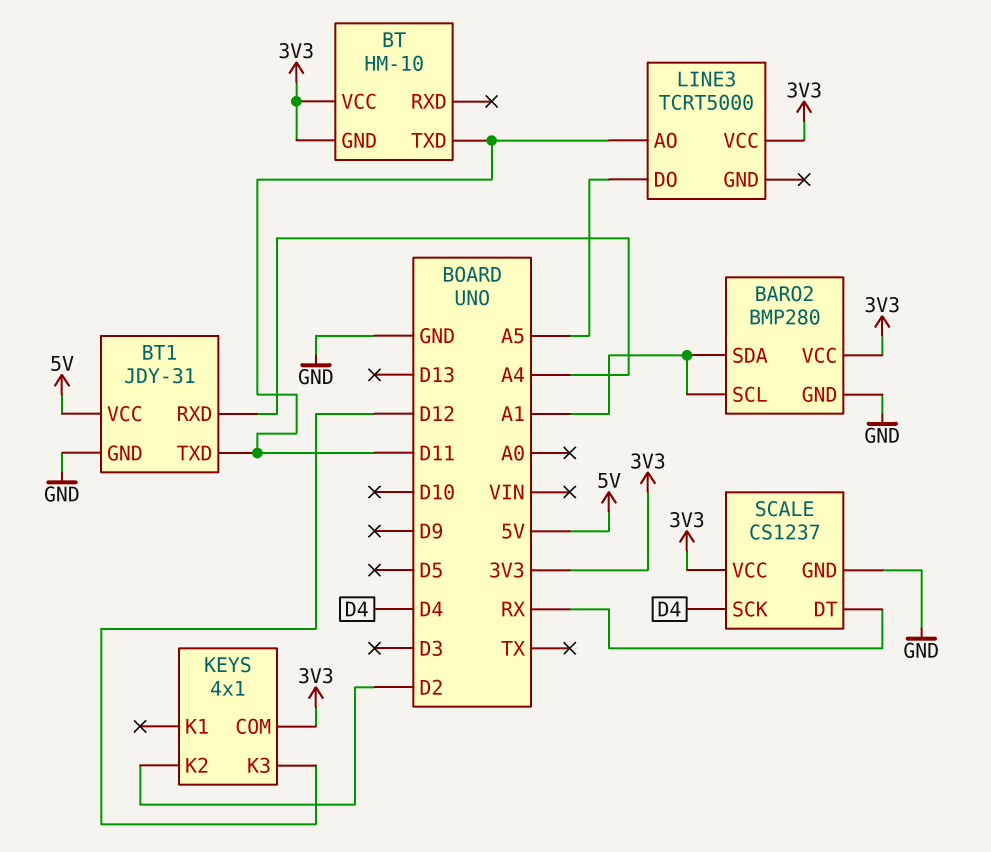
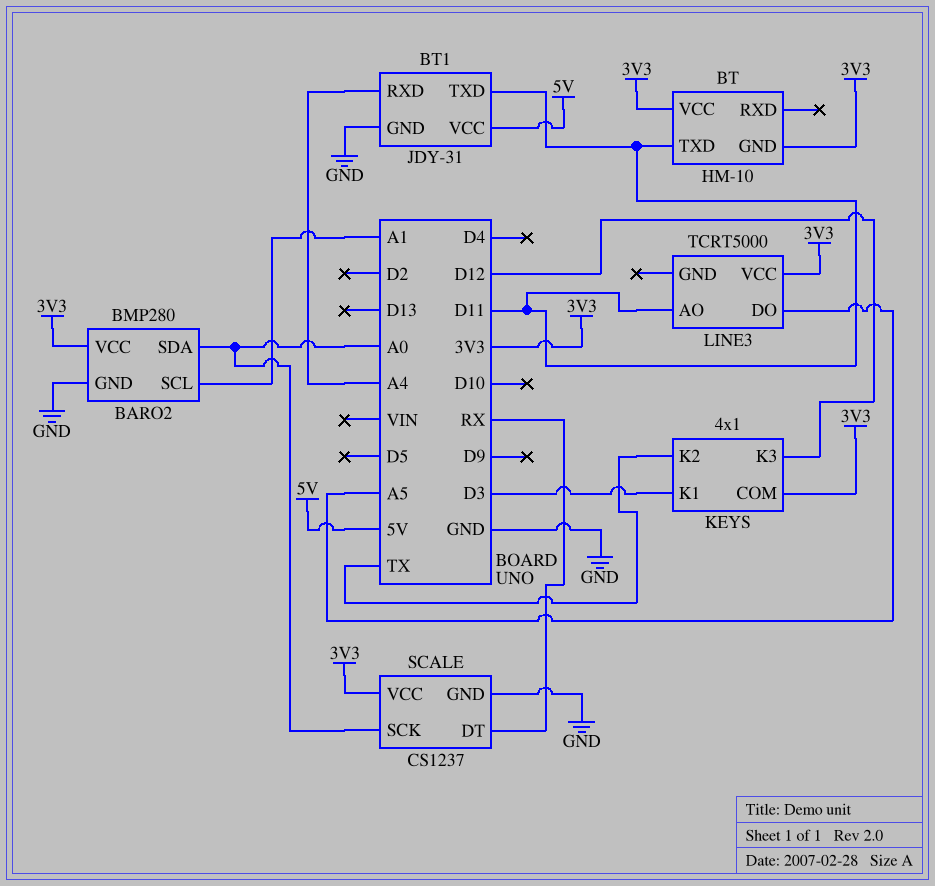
BARO2 pin SDA: A1 -> A0
KEYS pin K1: none -> D3
KEYS pin K2: D2 -> TX
SCALE pin SCK: D4 -> A0

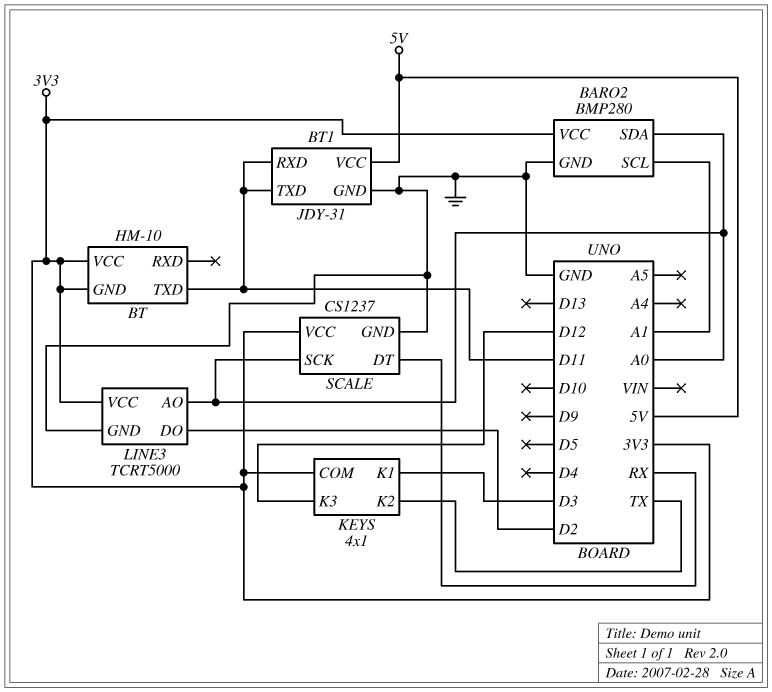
BT1 pin RXD: A4 -> D11
LINE3 pin AO: D11 -> A0
LINE3 pin DO: A5 -> D2
LINE3 pin GND: none -> GND

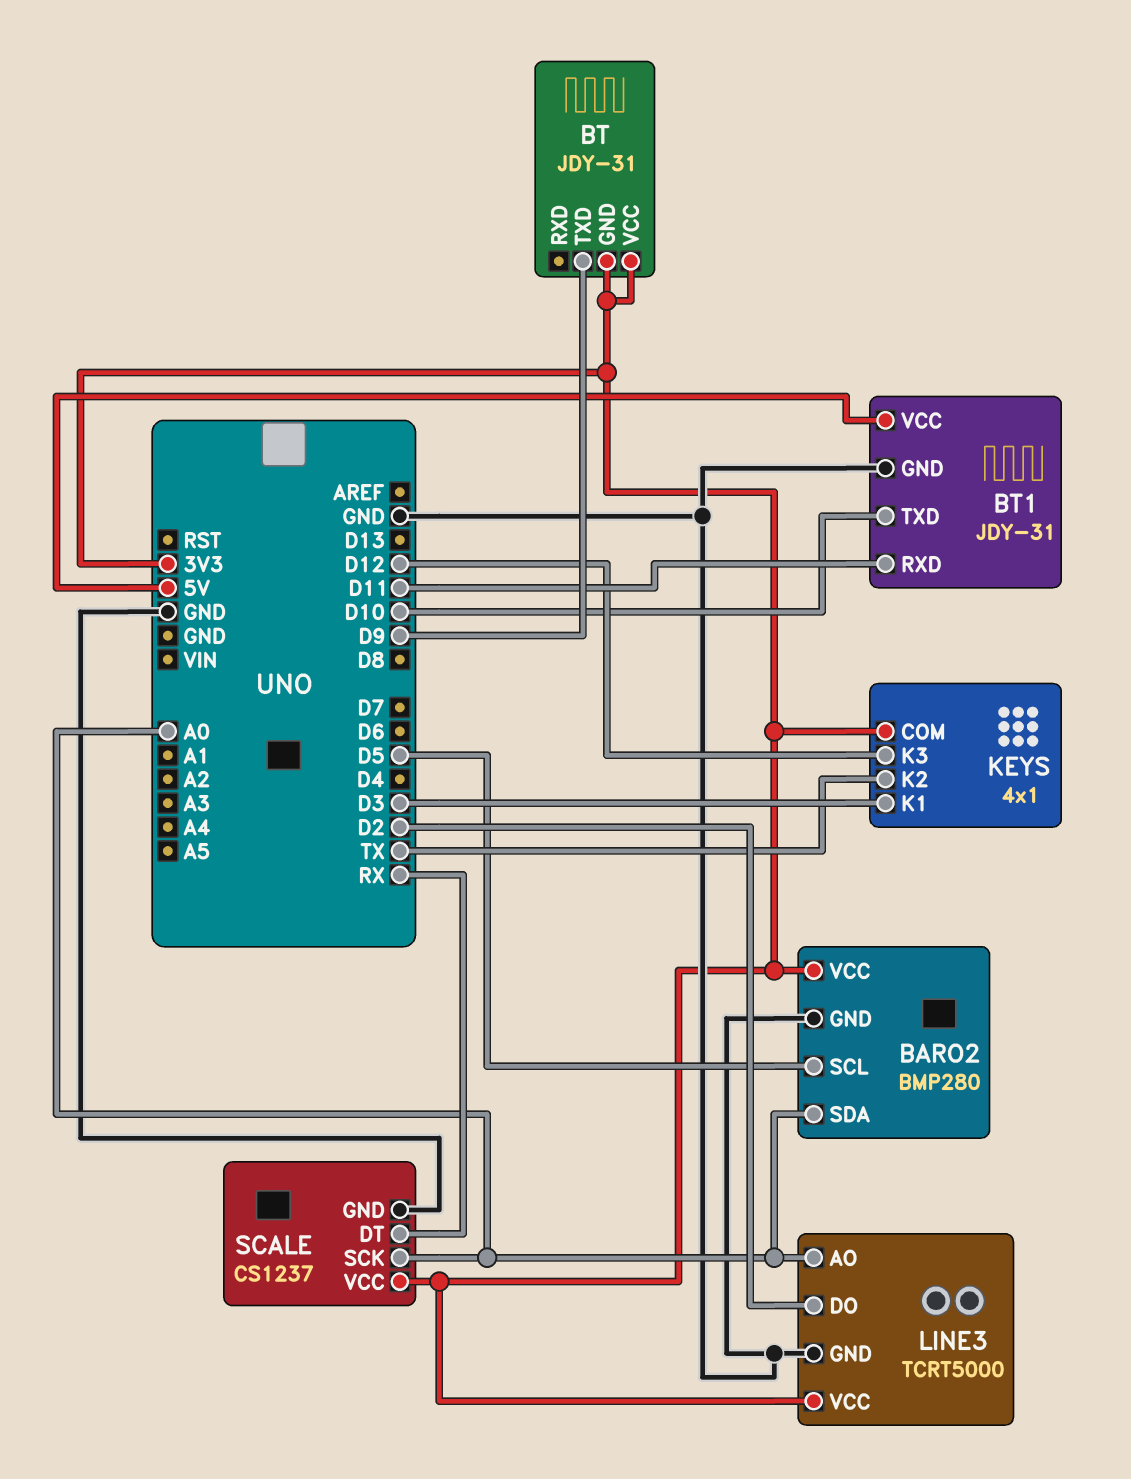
BARO2 pin SCL: A1 -> D5
BT: HM-10 -> JDY-31
BT pin TXD: D11 -> D9
BT1 pin TXD: D11 -> D10

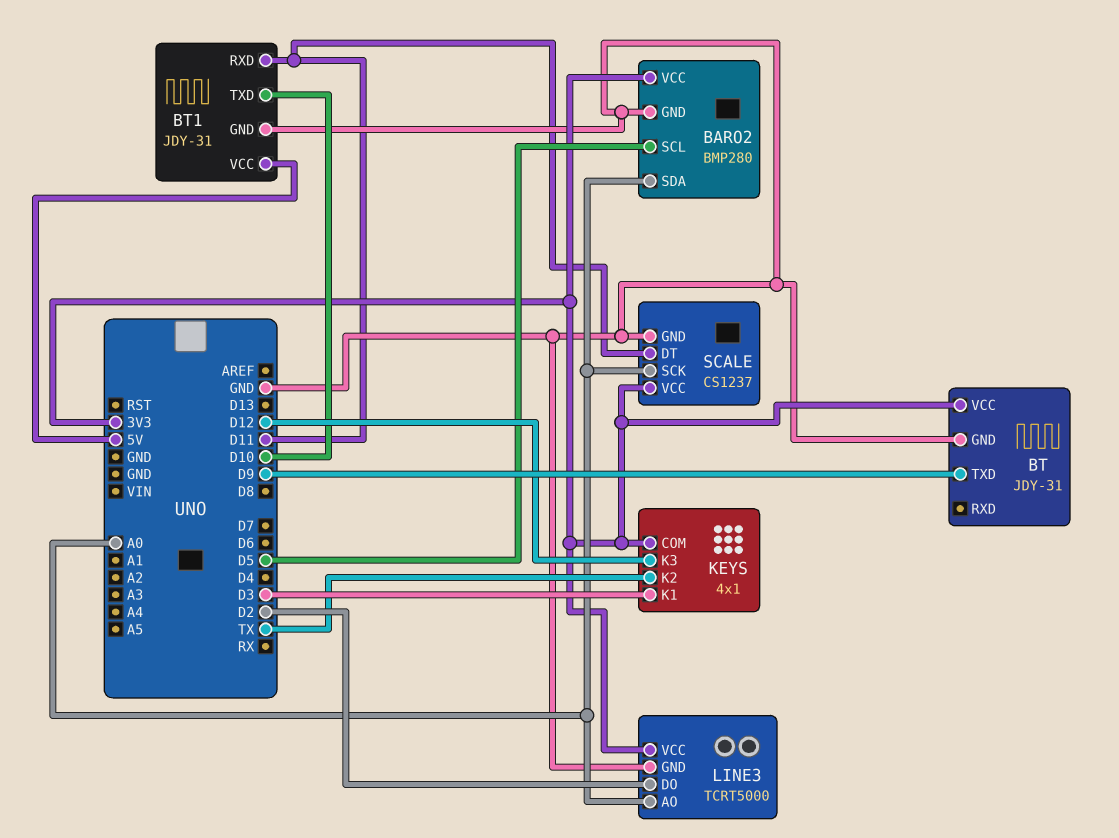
BT pin GND: 3V3 -> GND
SCALE pin DT: RX -> D11

